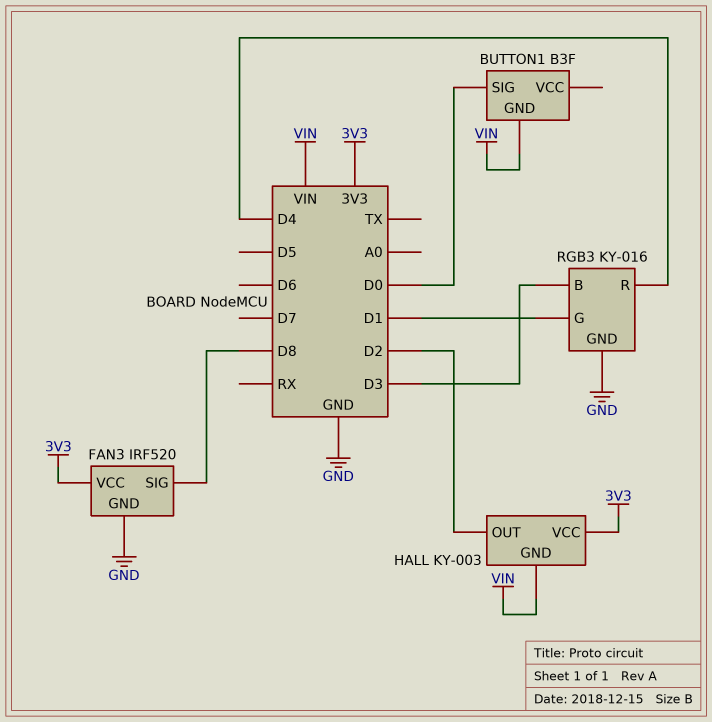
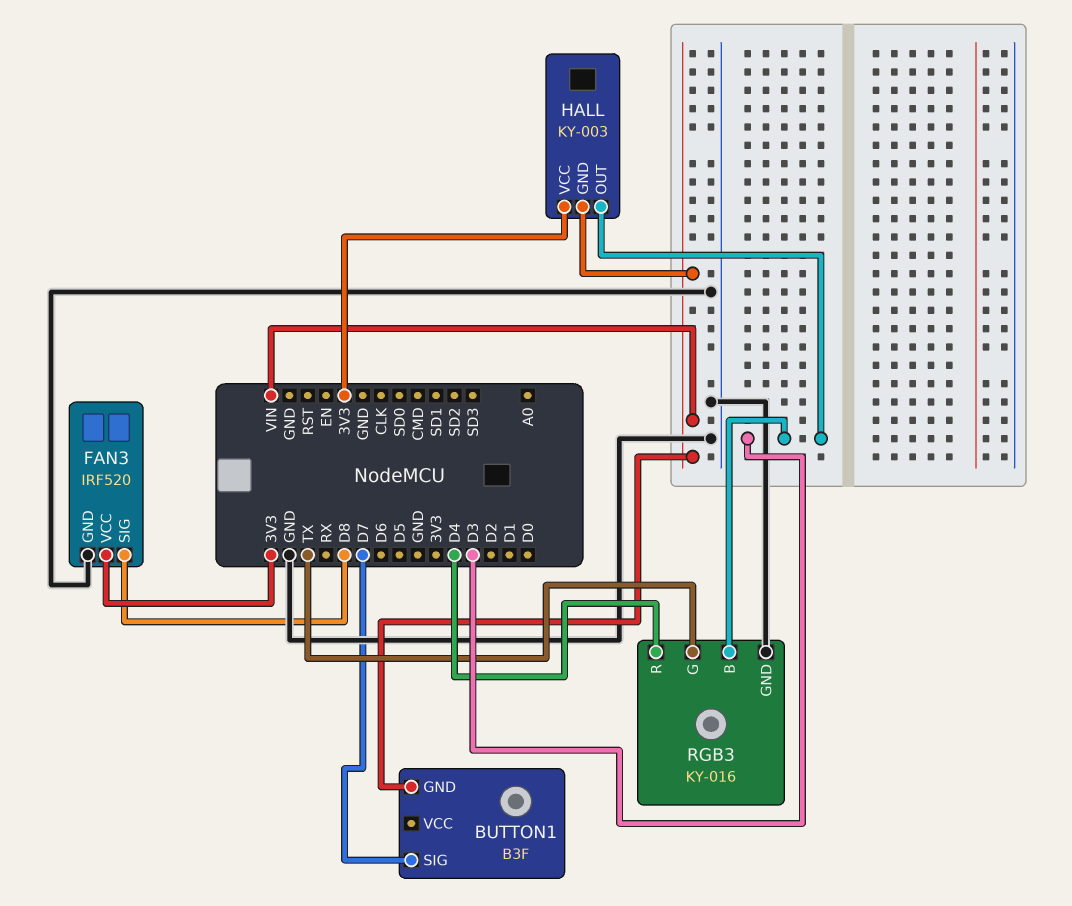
BUTTON1 pin SIG: D0 -> D7
HALL pin OUT: D2 -> D3
RGB3 pin G: D1 -> TX

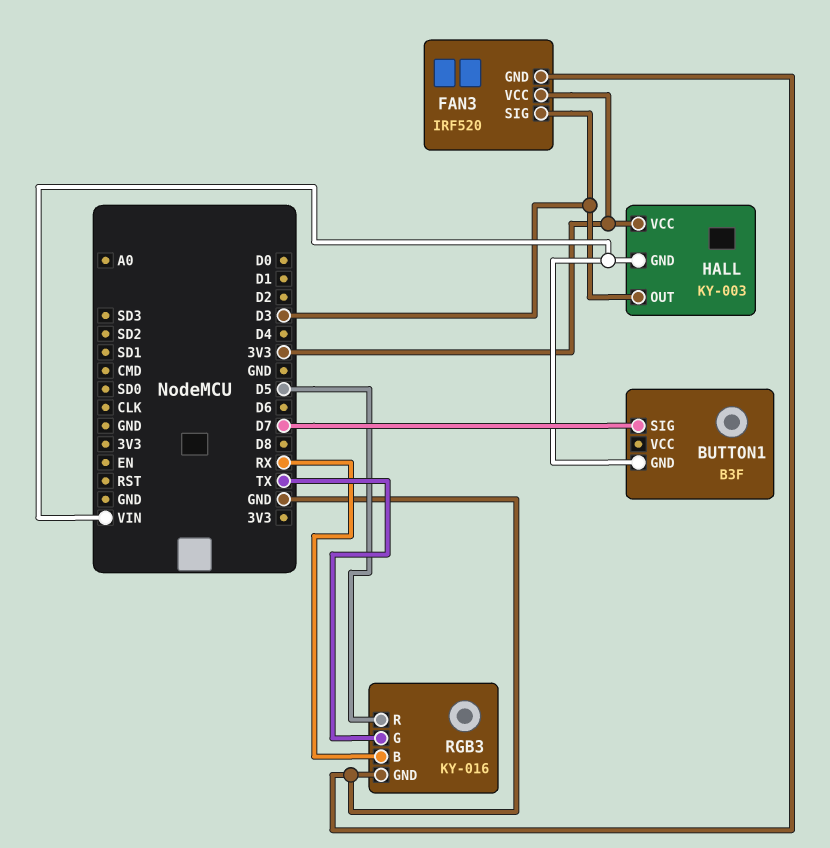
FAN3 pin SIG: D8 -> D3
RGB3 pin B: D3 -> RX
RGB3 pin R: D4 -> D5

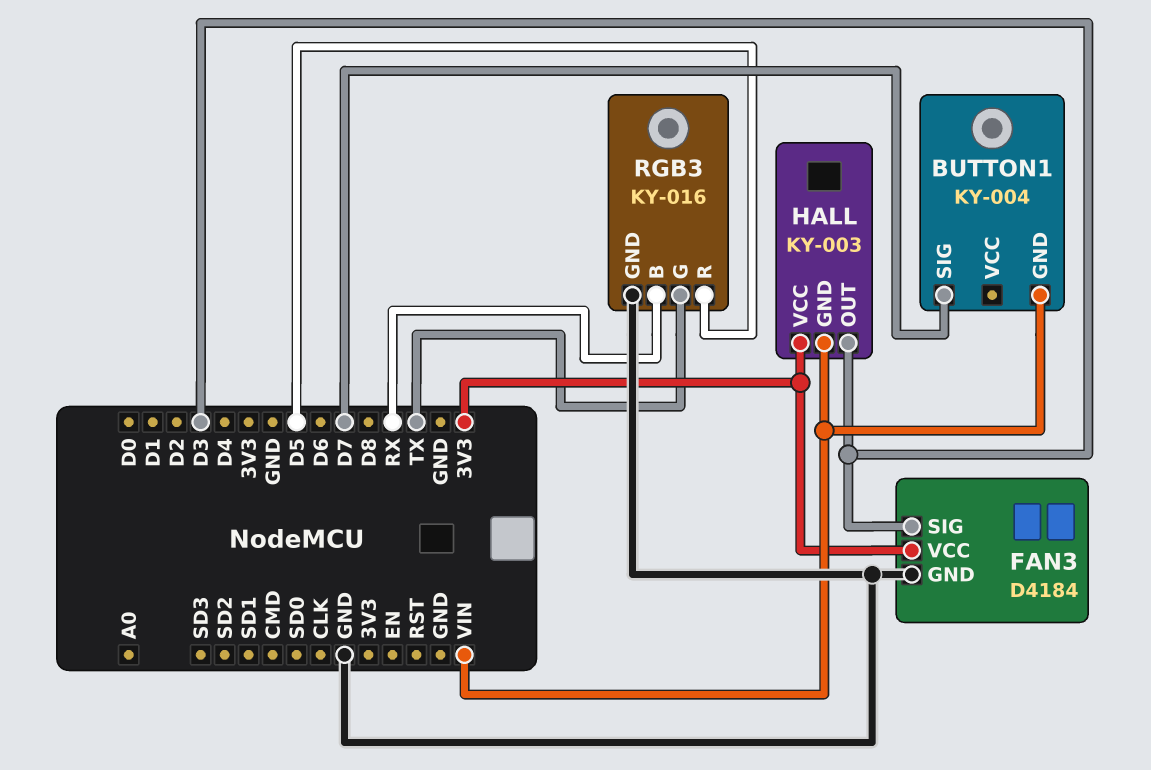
BUTTON1: B3F -> KY-004
FAN3: IRF520 -> D4184

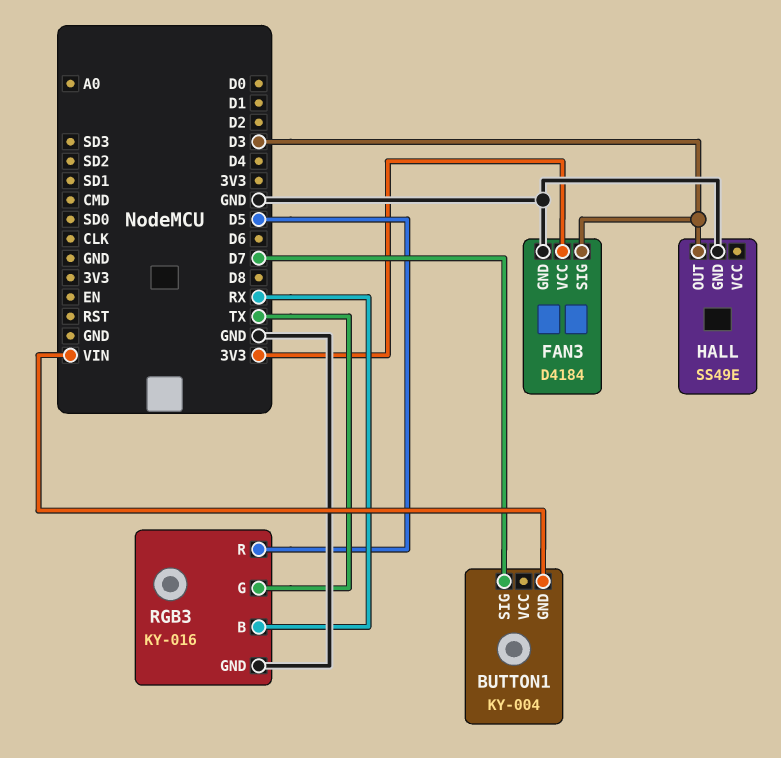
HALL: KY-003 -> SS49E
HALL pin GND: VIN -> GND
HALL pin VCC: 3V3 -> none

